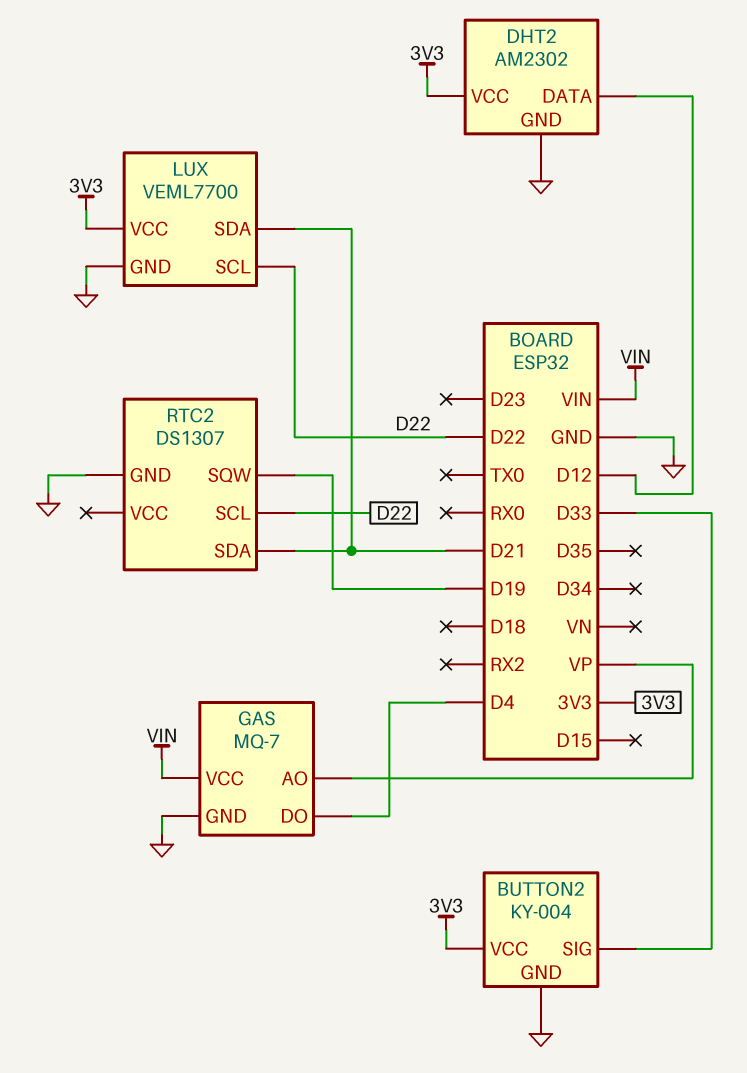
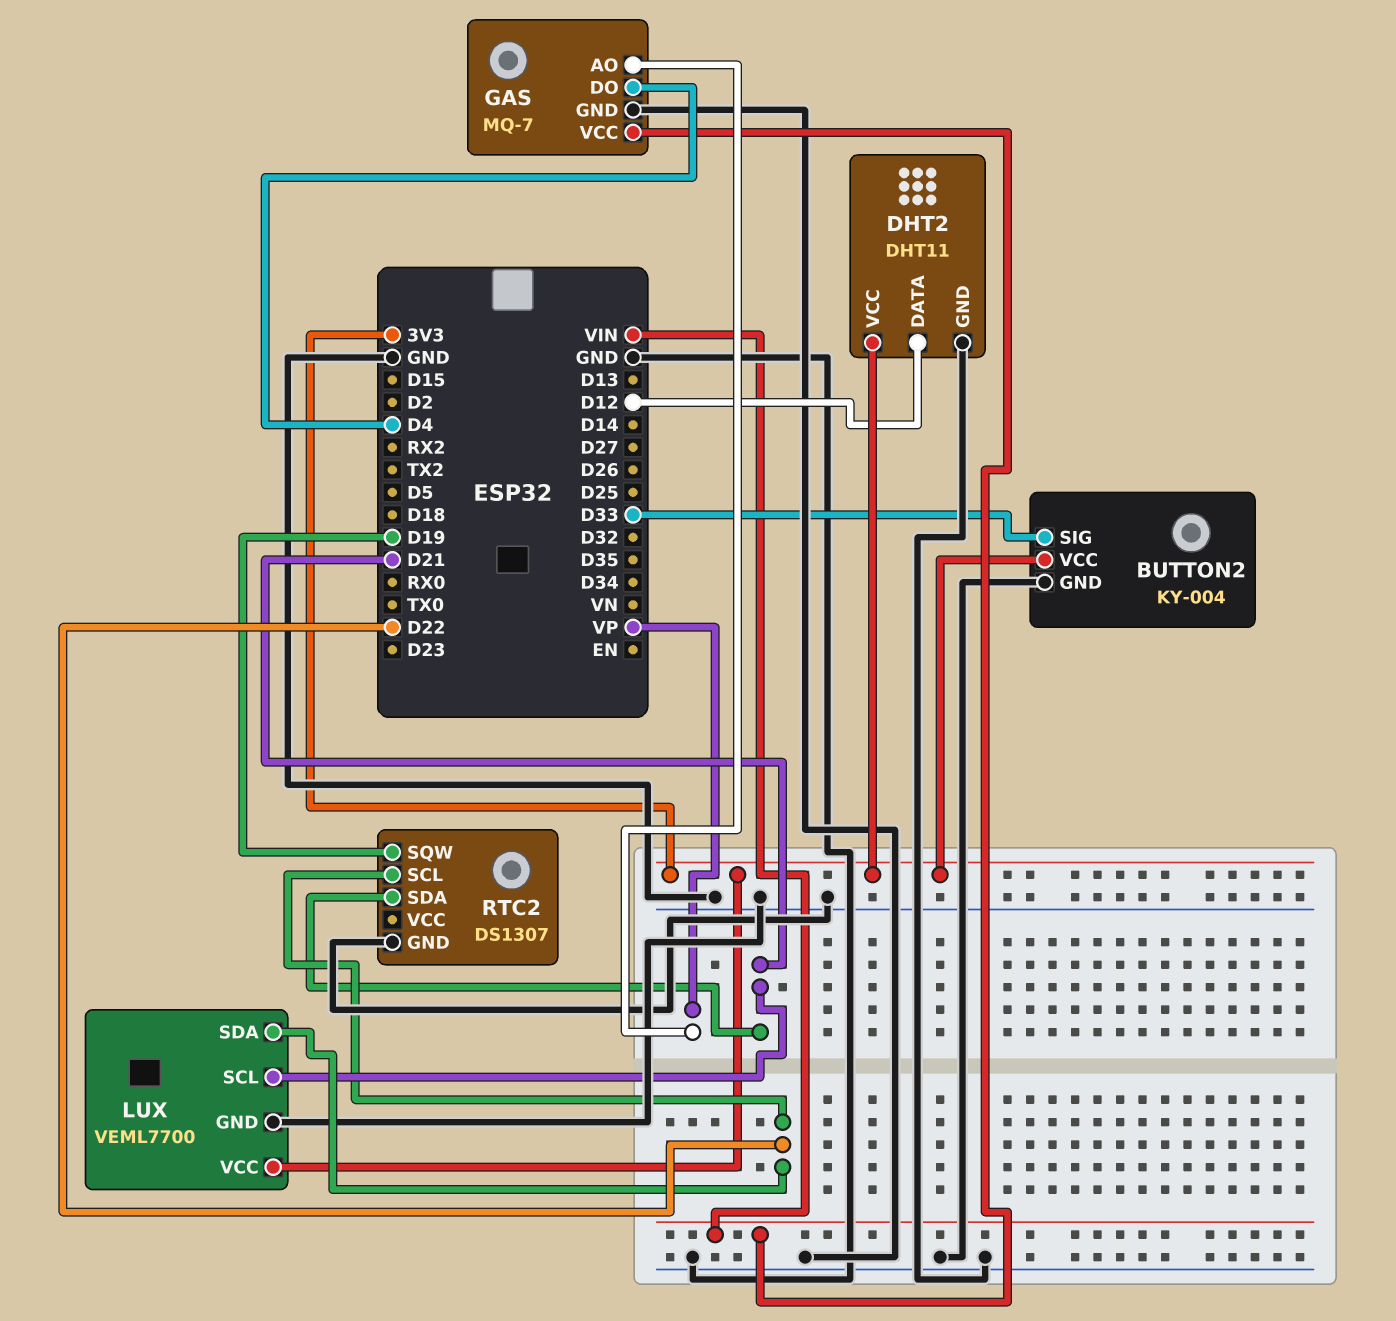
DHT2: AM2302 -> DHT11
LUX pin SCL: D22 -> D21
LUX pin SDA: D21 -> D22

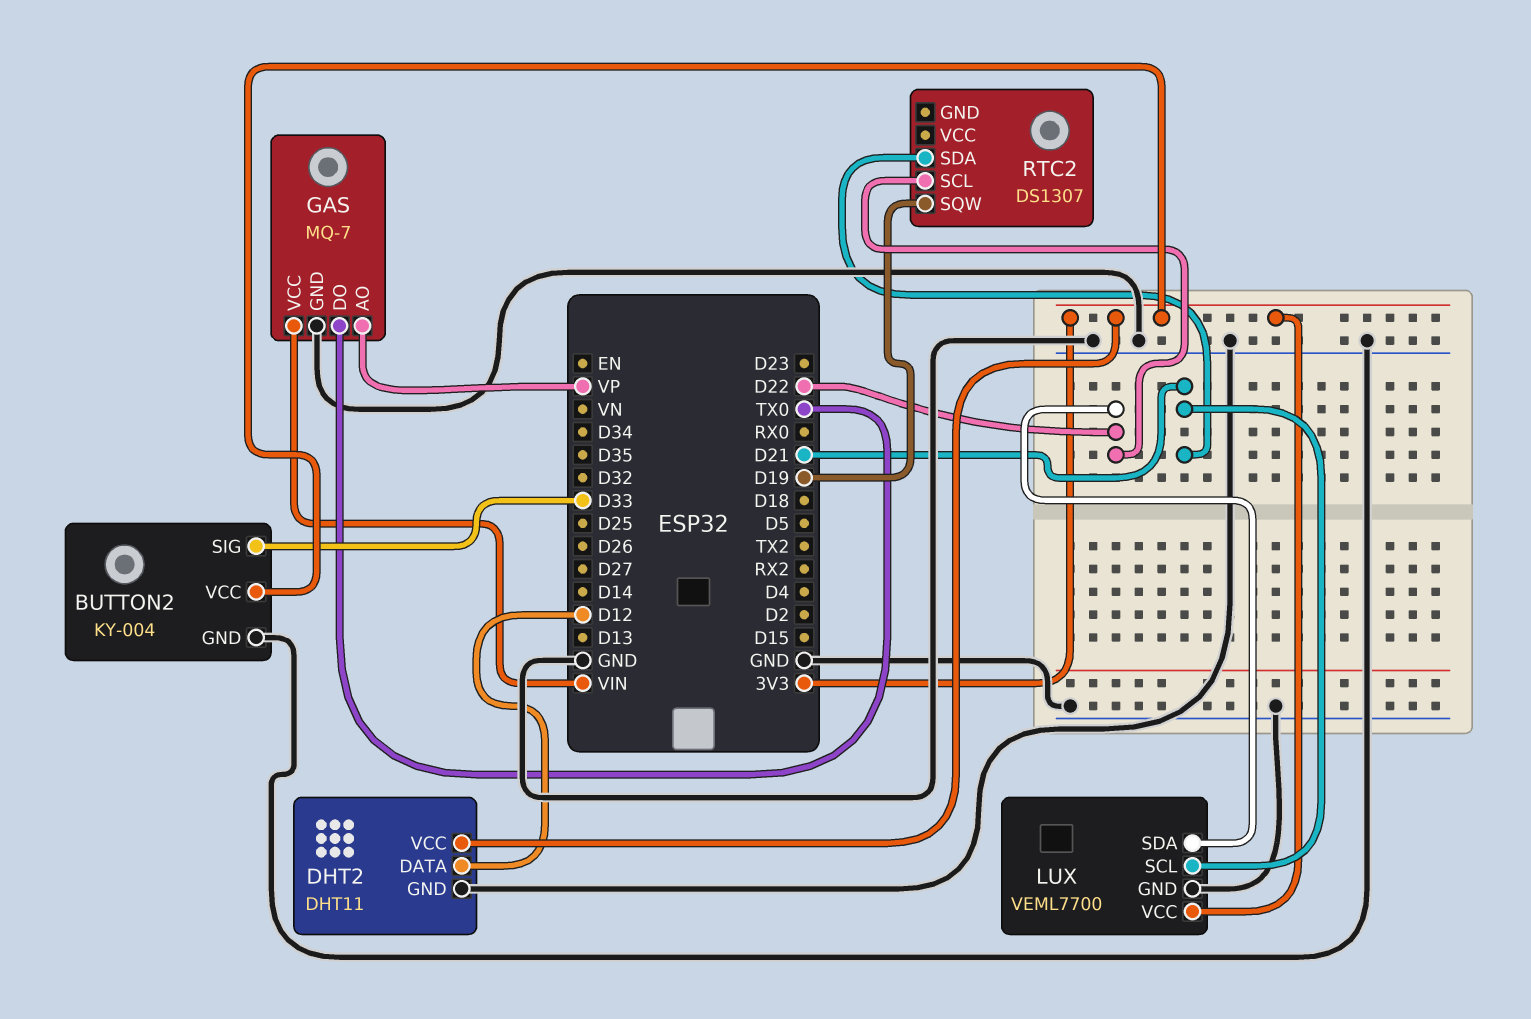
GAS pin DO: D4 -> TX0
RTC2 pin GND: GND -> none

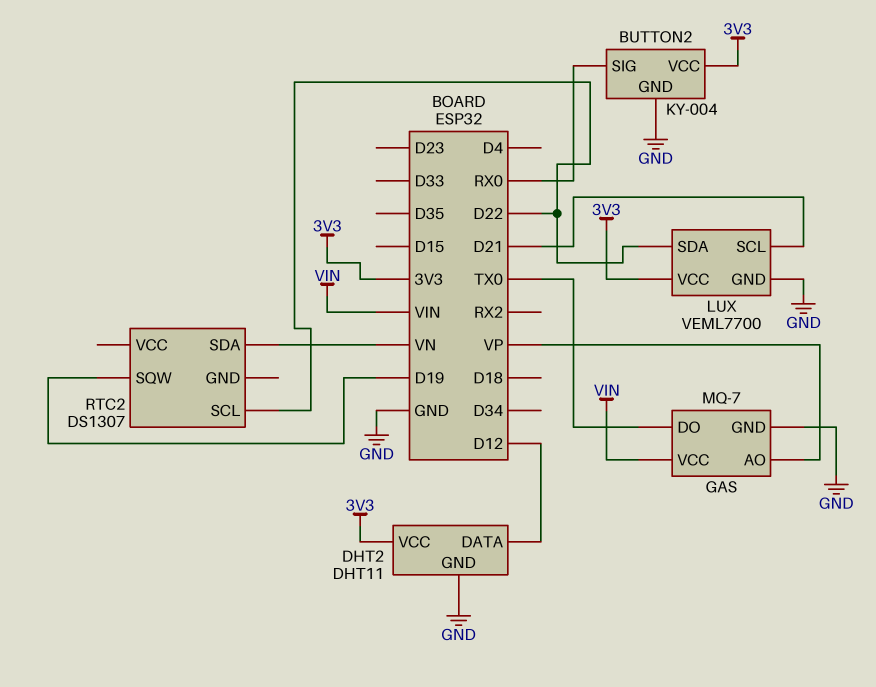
BUTTON2 pin SIG: D33 -> RX0
RTC2 pin SDA: D21 -> VN

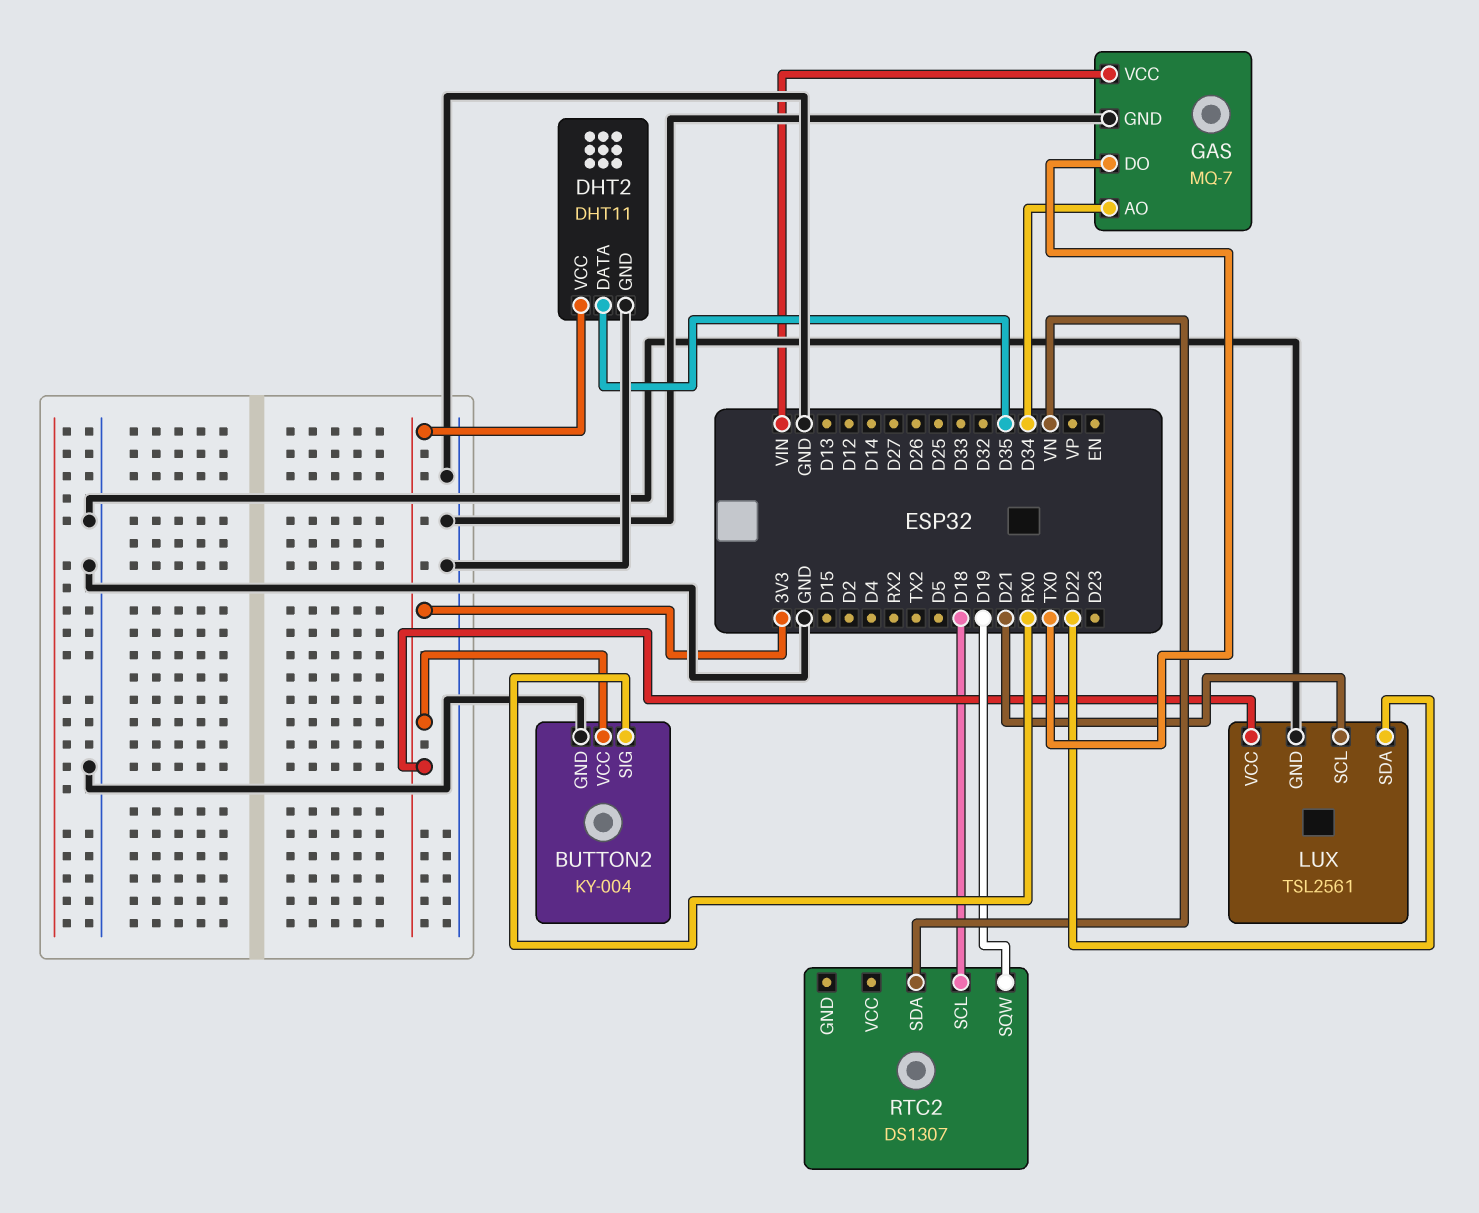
DHT2 pin DATA: D12 -> D35
GAS pin AO: VP -> D34
LUX: VEML7700 -> TSL2561
RTC2 pin SCL: D22 -> D18

